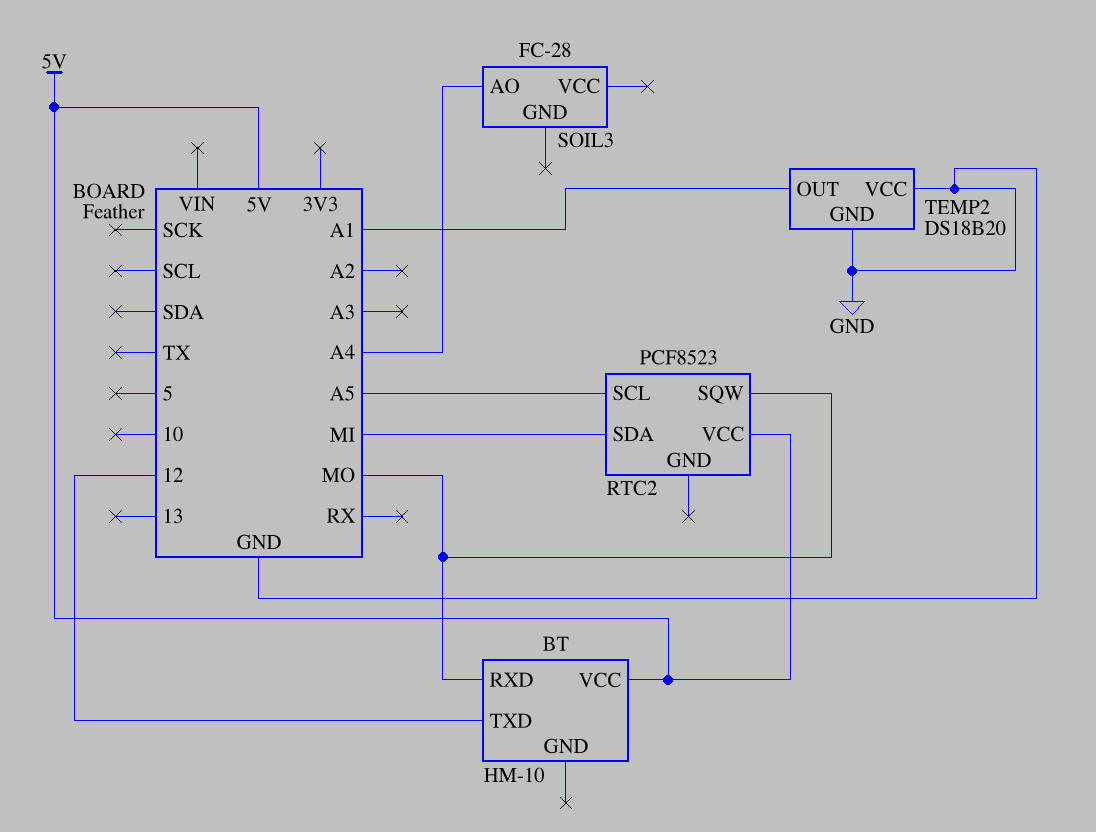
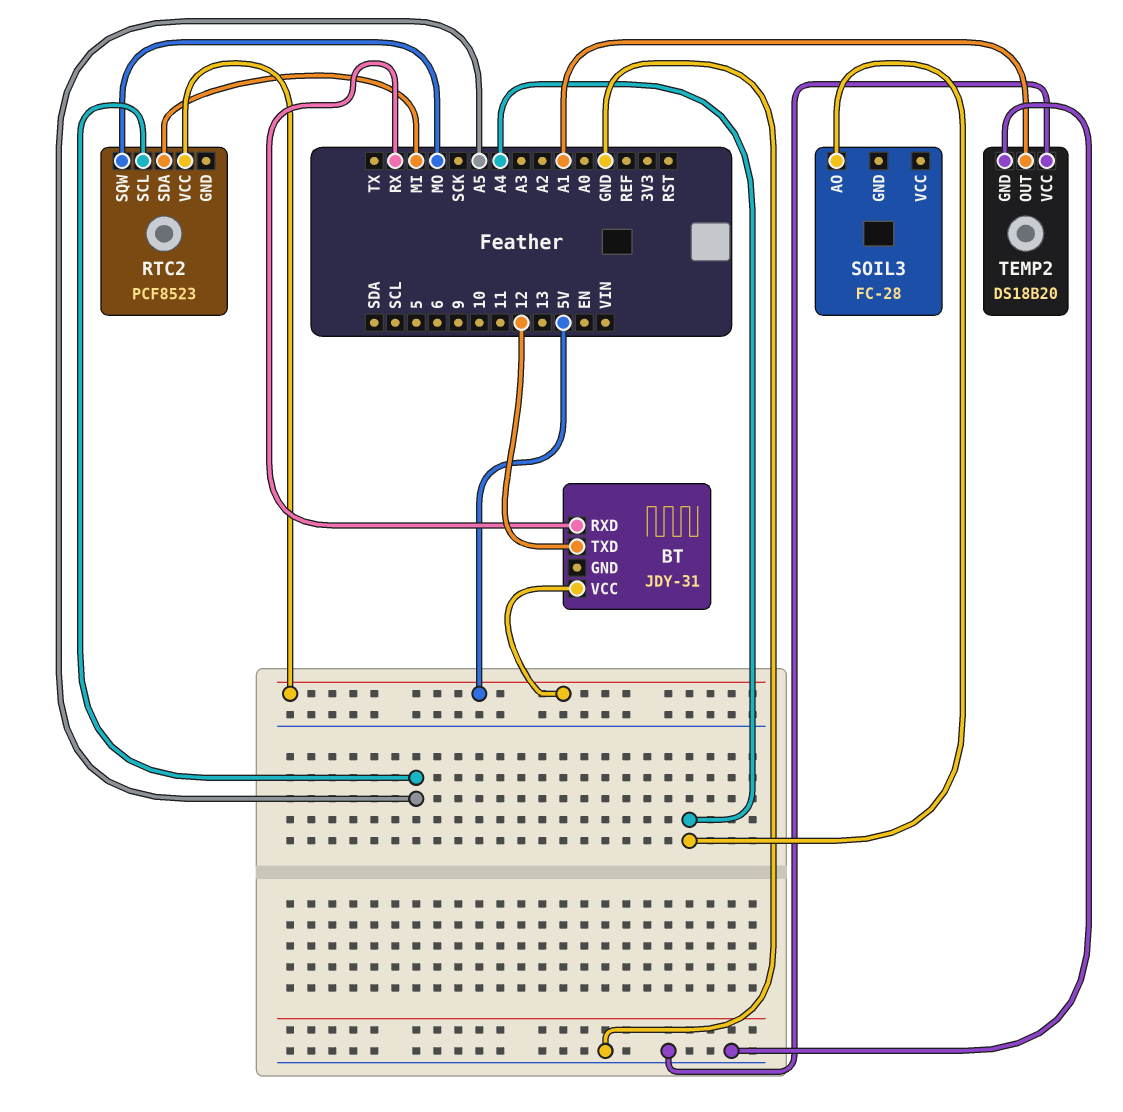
BT: HM-10 -> JDY-31
BT pin RXD: MO -> RX

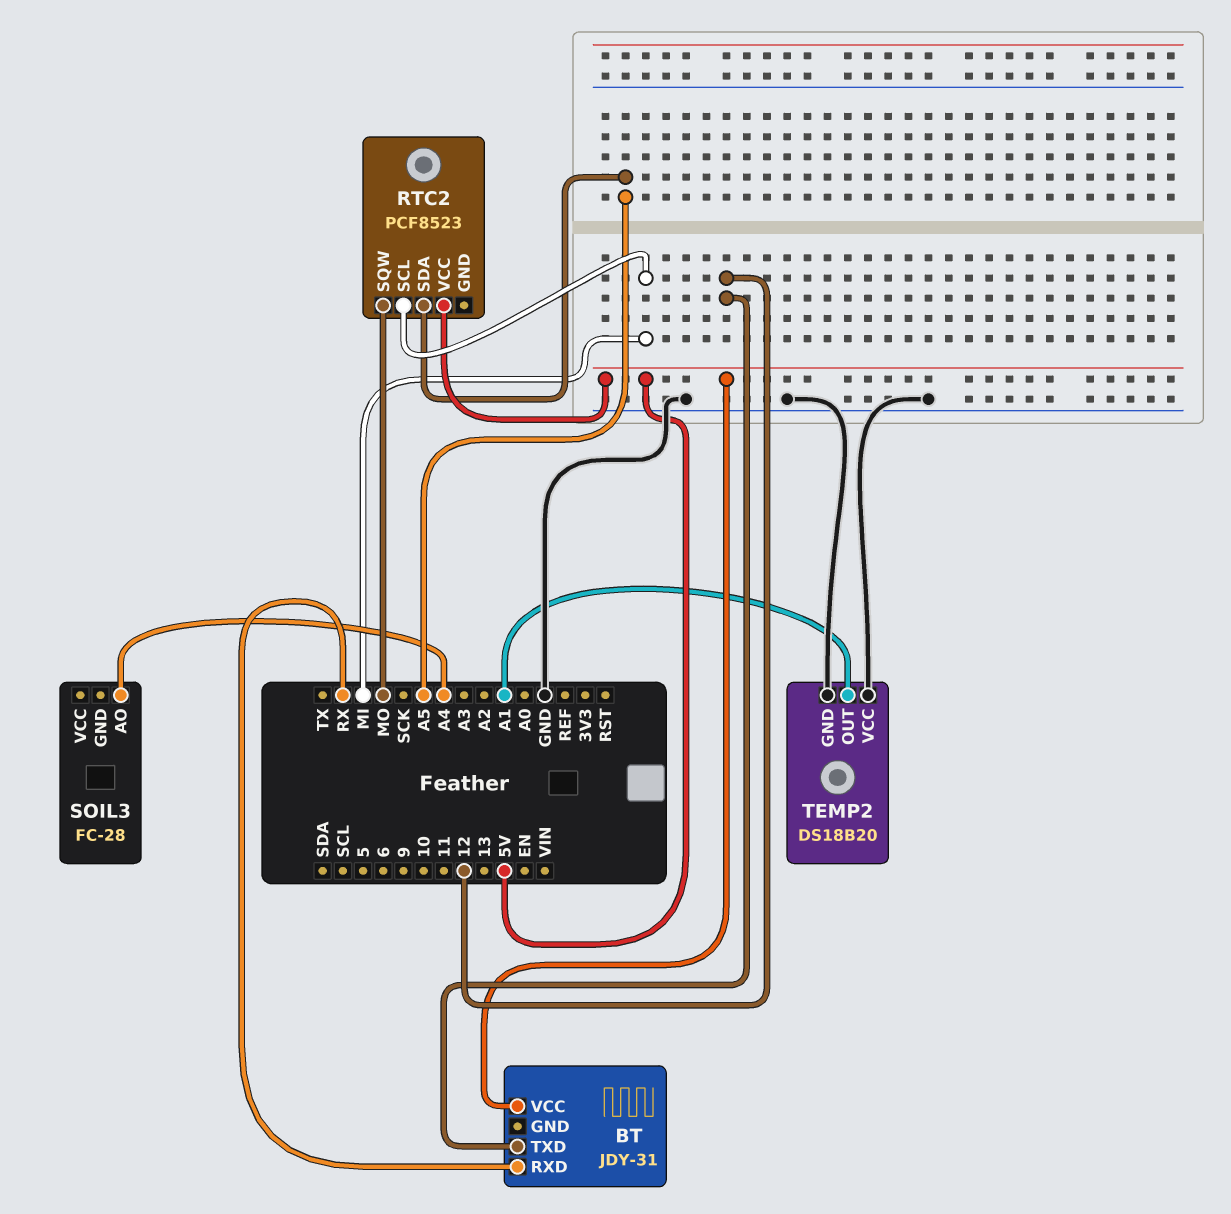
RTC2 pin SCL: A5 -> MI
RTC2 pin SDA: MI -> A5

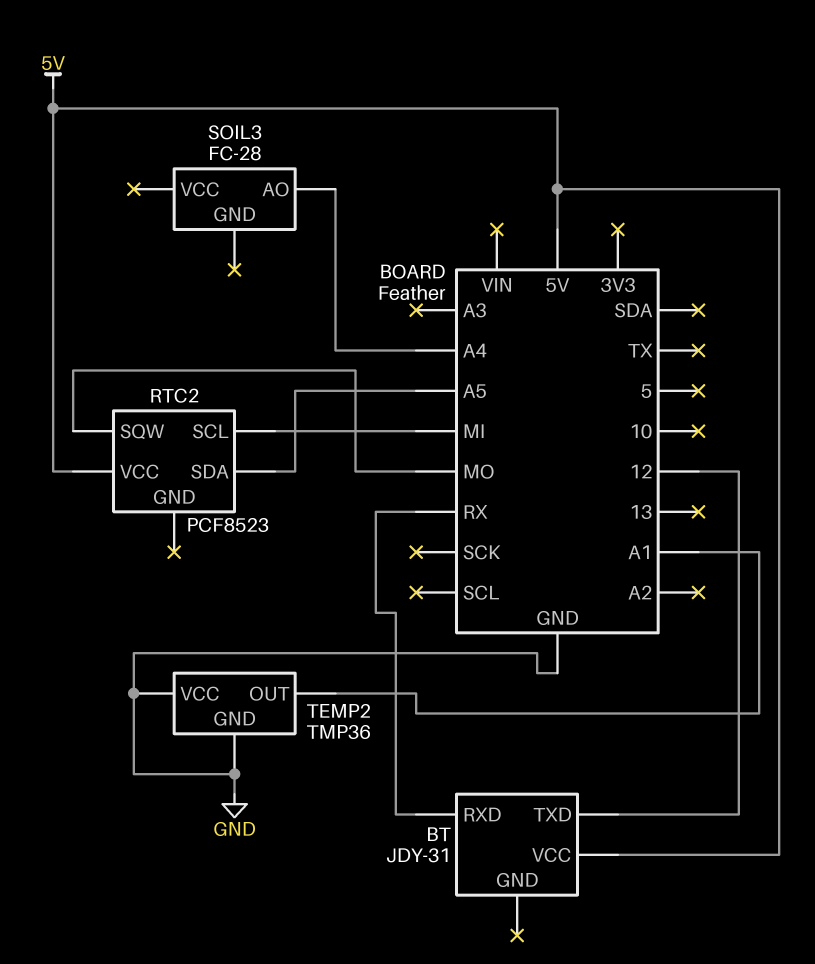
TEMP2: DS18B20 -> TMP36

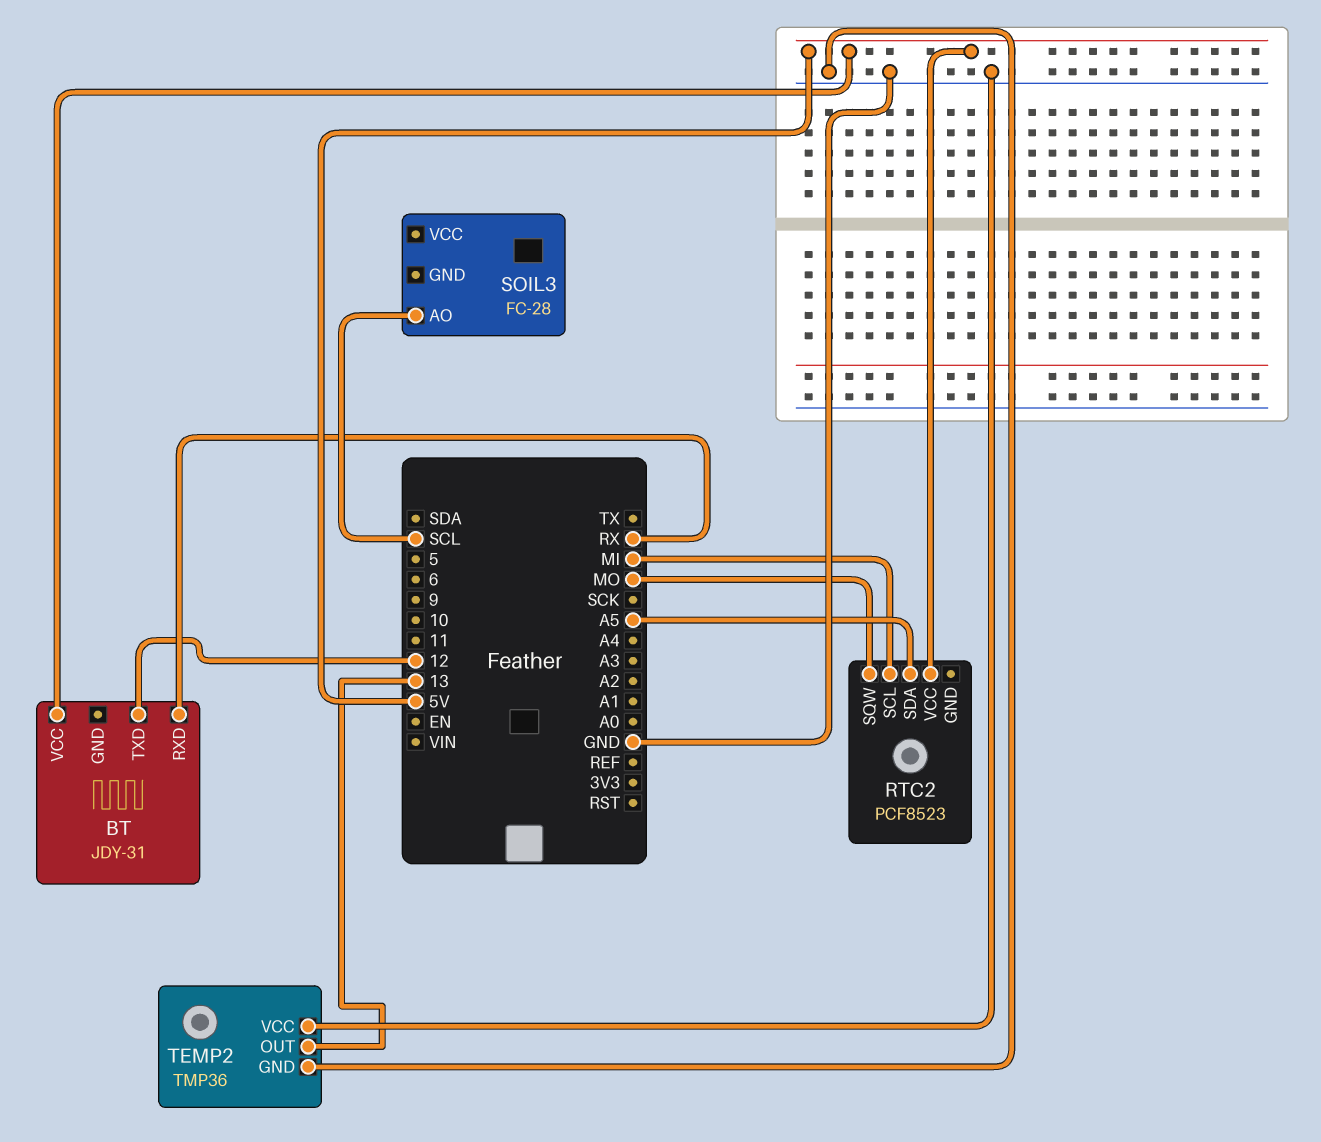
SOIL3 pin AO: A4 -> SCL
TEMP2 pin OUT: A1 -> 13

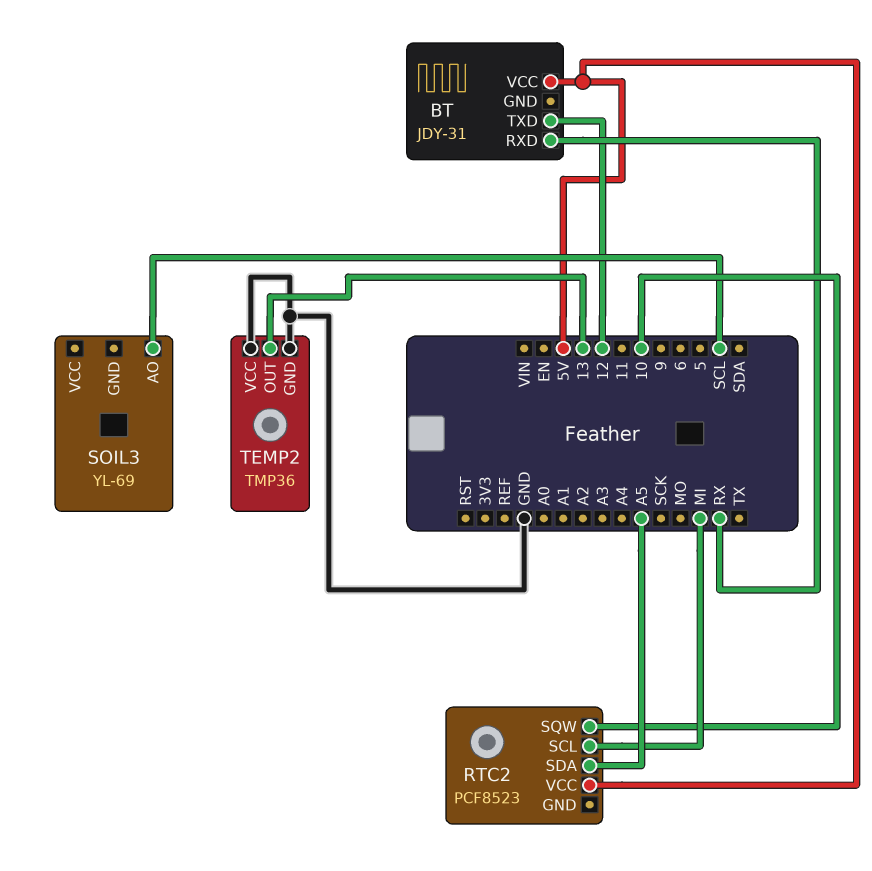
RTC2 pin SQW: MO -> 10
SOIL3: FC-28 -> YL-69

